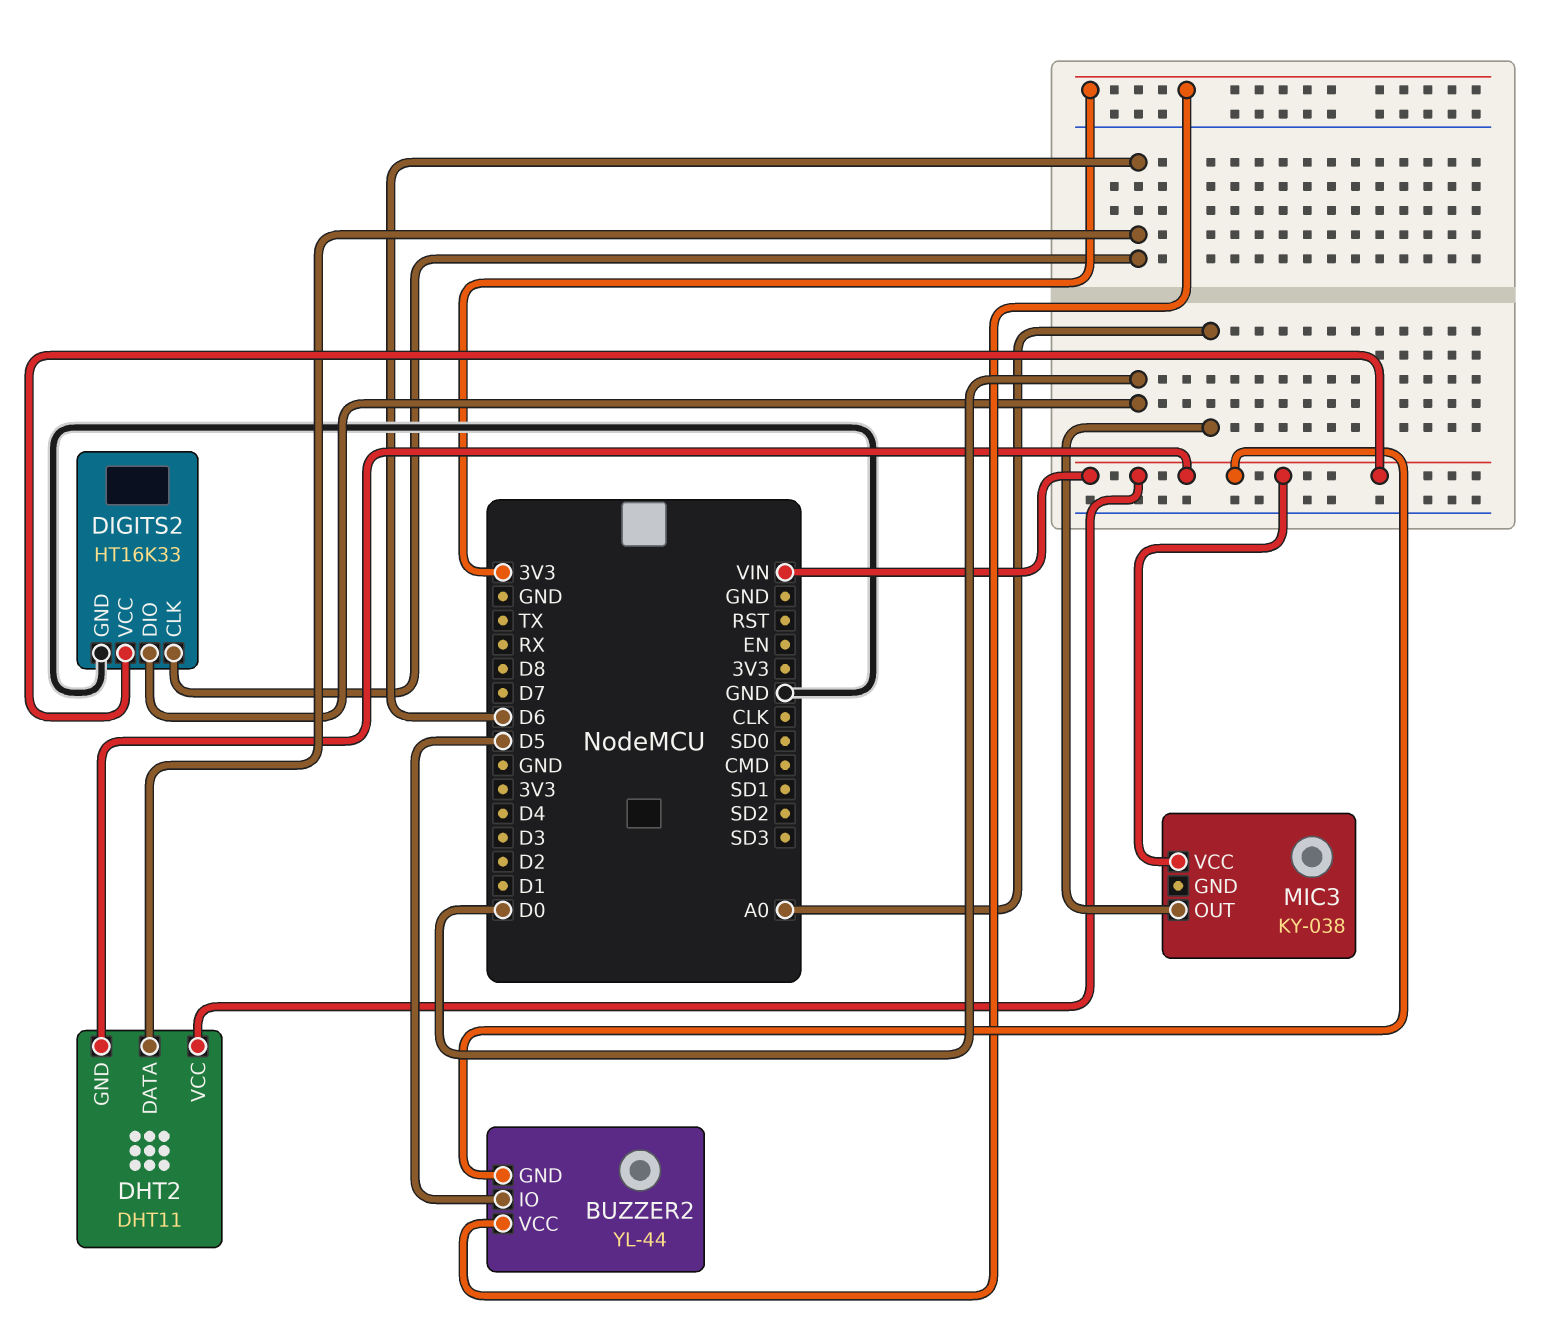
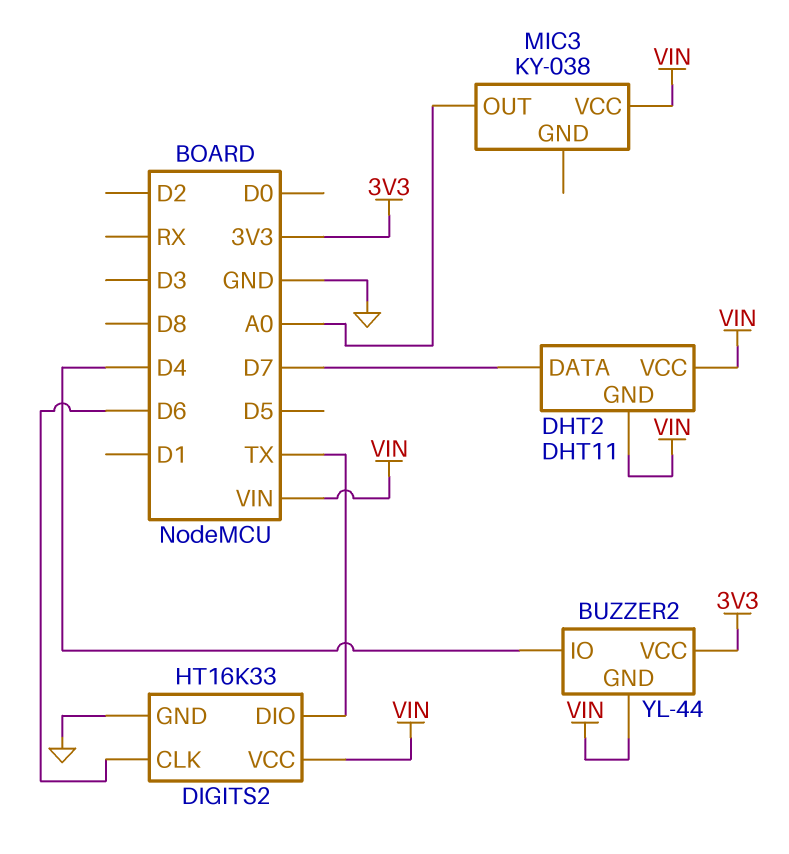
BUZZER2 pin IO: D5 -> D4
DHT2 pin DATA: D6 -> D7
DIGITS2 pin DIO: D0 -> TX

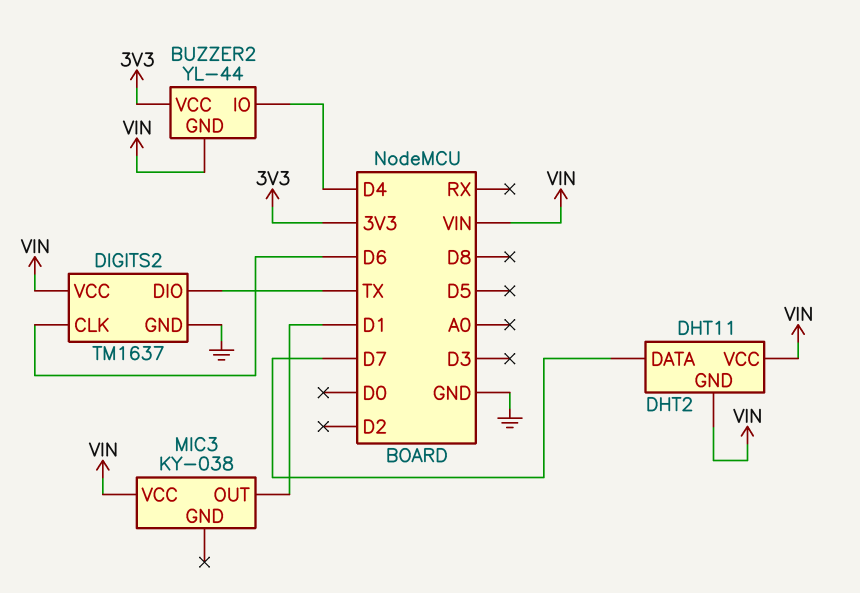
DIGITS2: HT16K33 -> TM1637
MIC3 pin OUT: A0 -> D1

